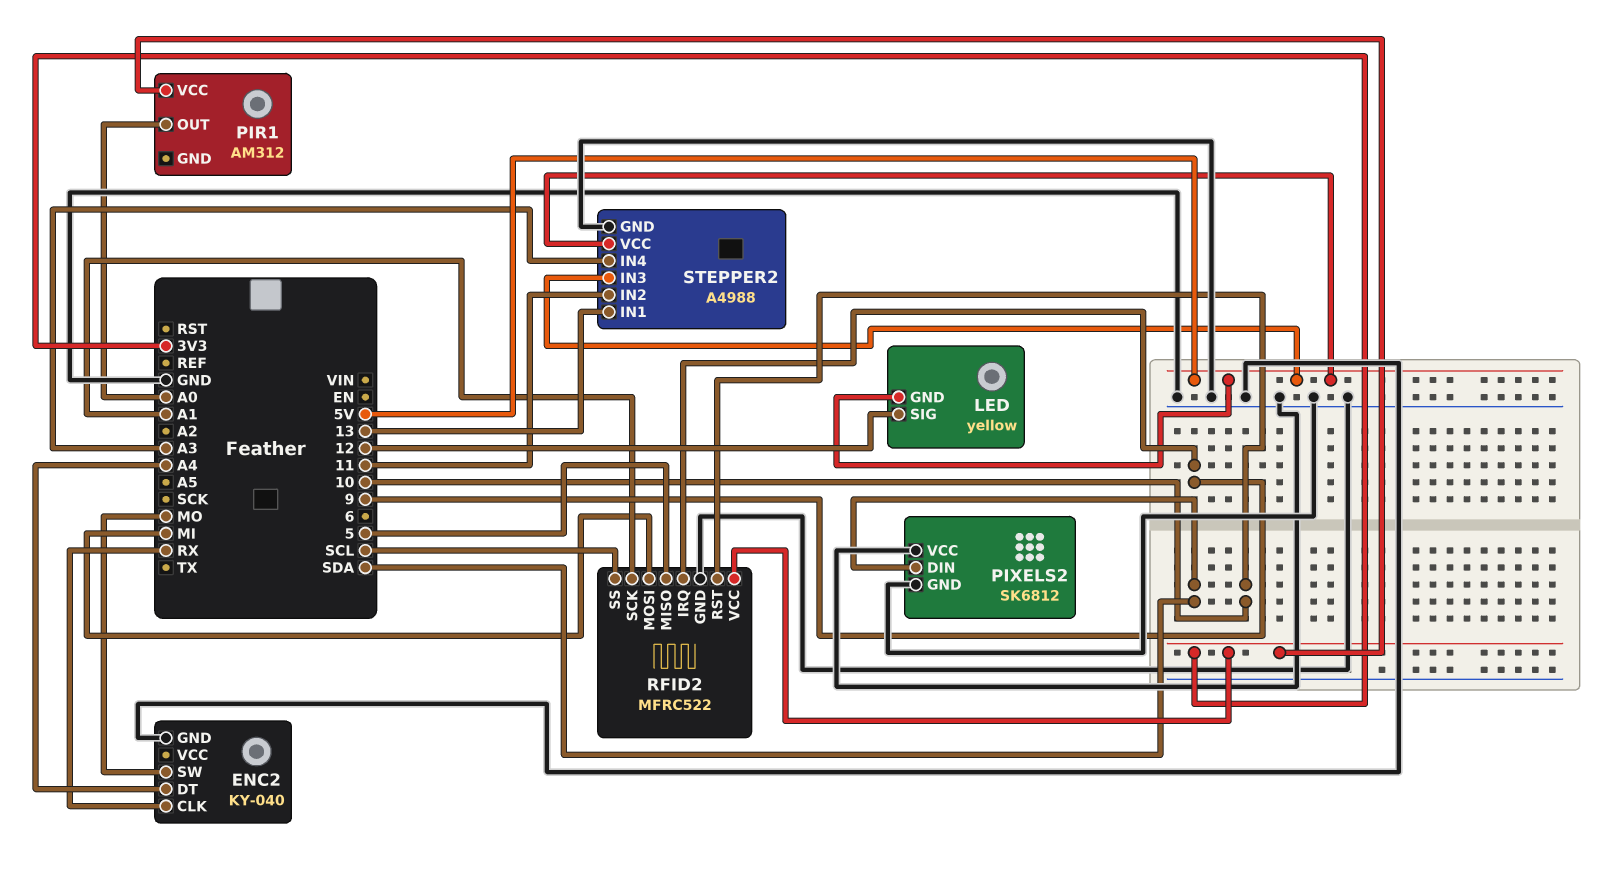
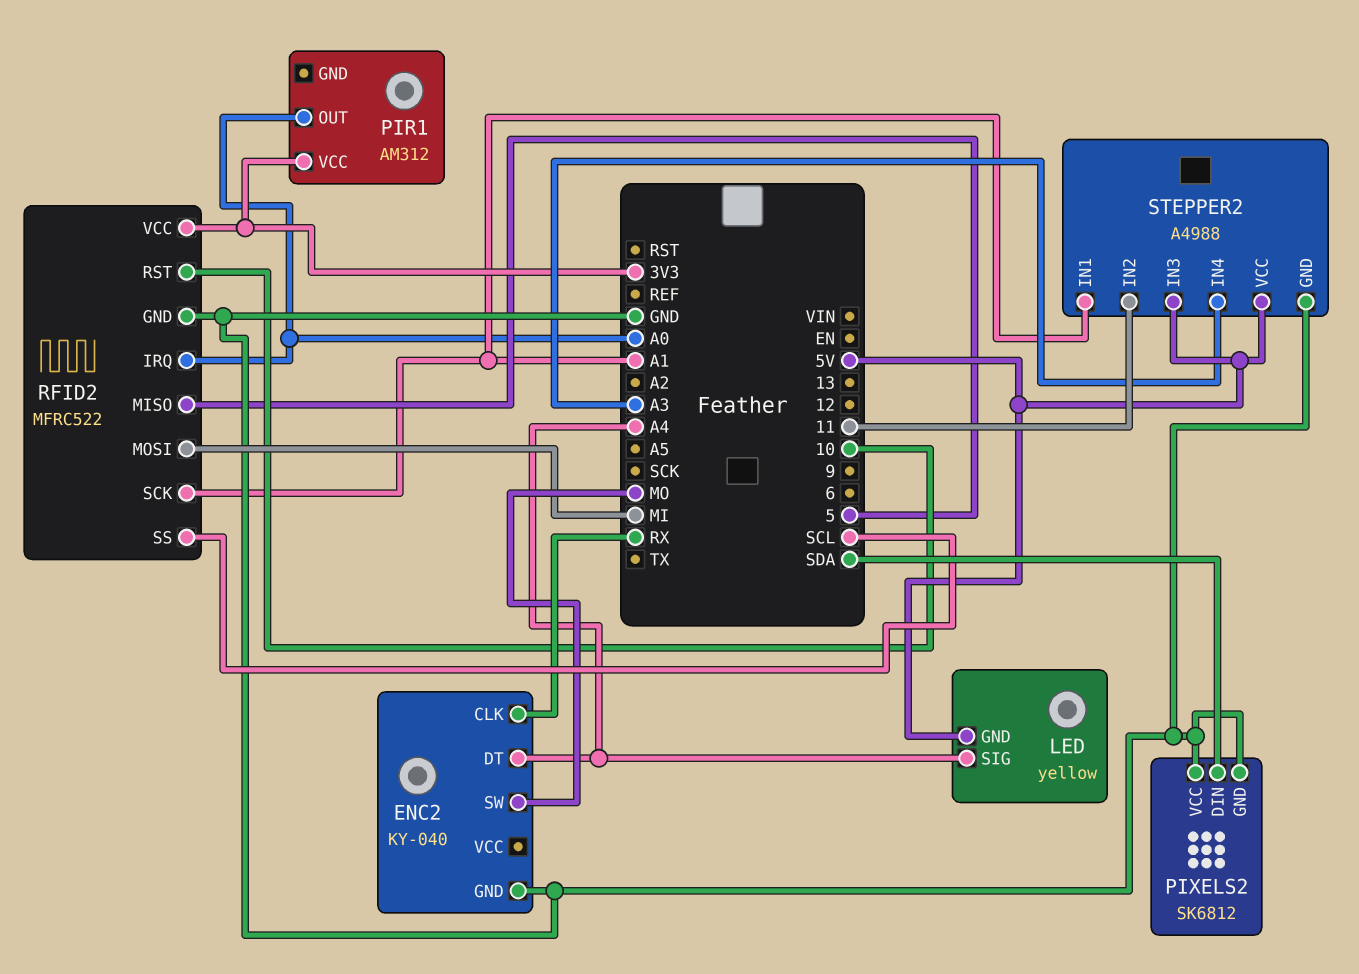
LED pin SIG: 12 -> A4
RFID2 pin IRQ: 9 -> A0
STEPPER2 pin IN1: 13 -> A1

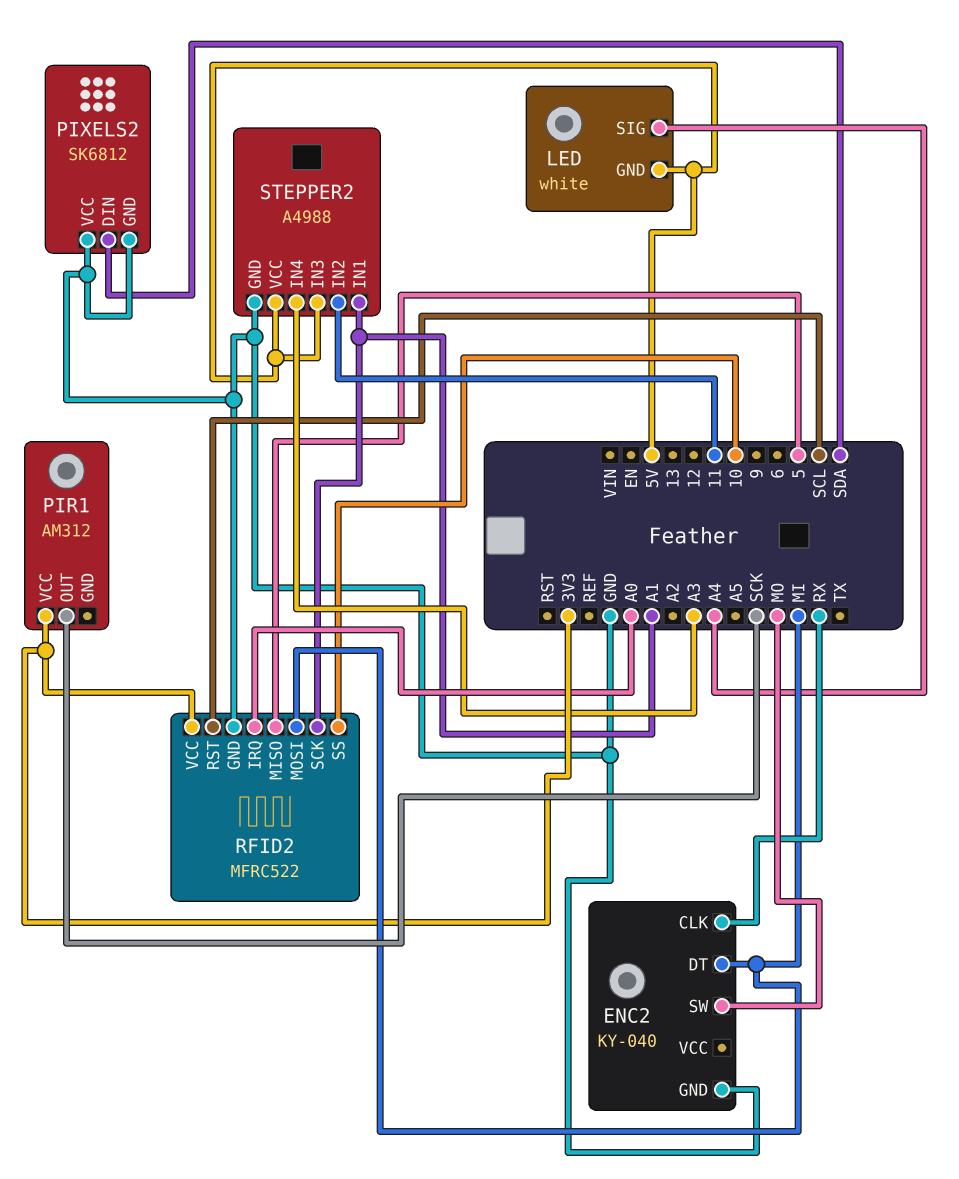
ENC2 pin DT: A4 -> MI
LED: yellow -> white
PIR1 pin OUT: A0 -> SCK
RFID2 pin RST: 10 -> SCL
RFID2 pin SS: SCL -> 10

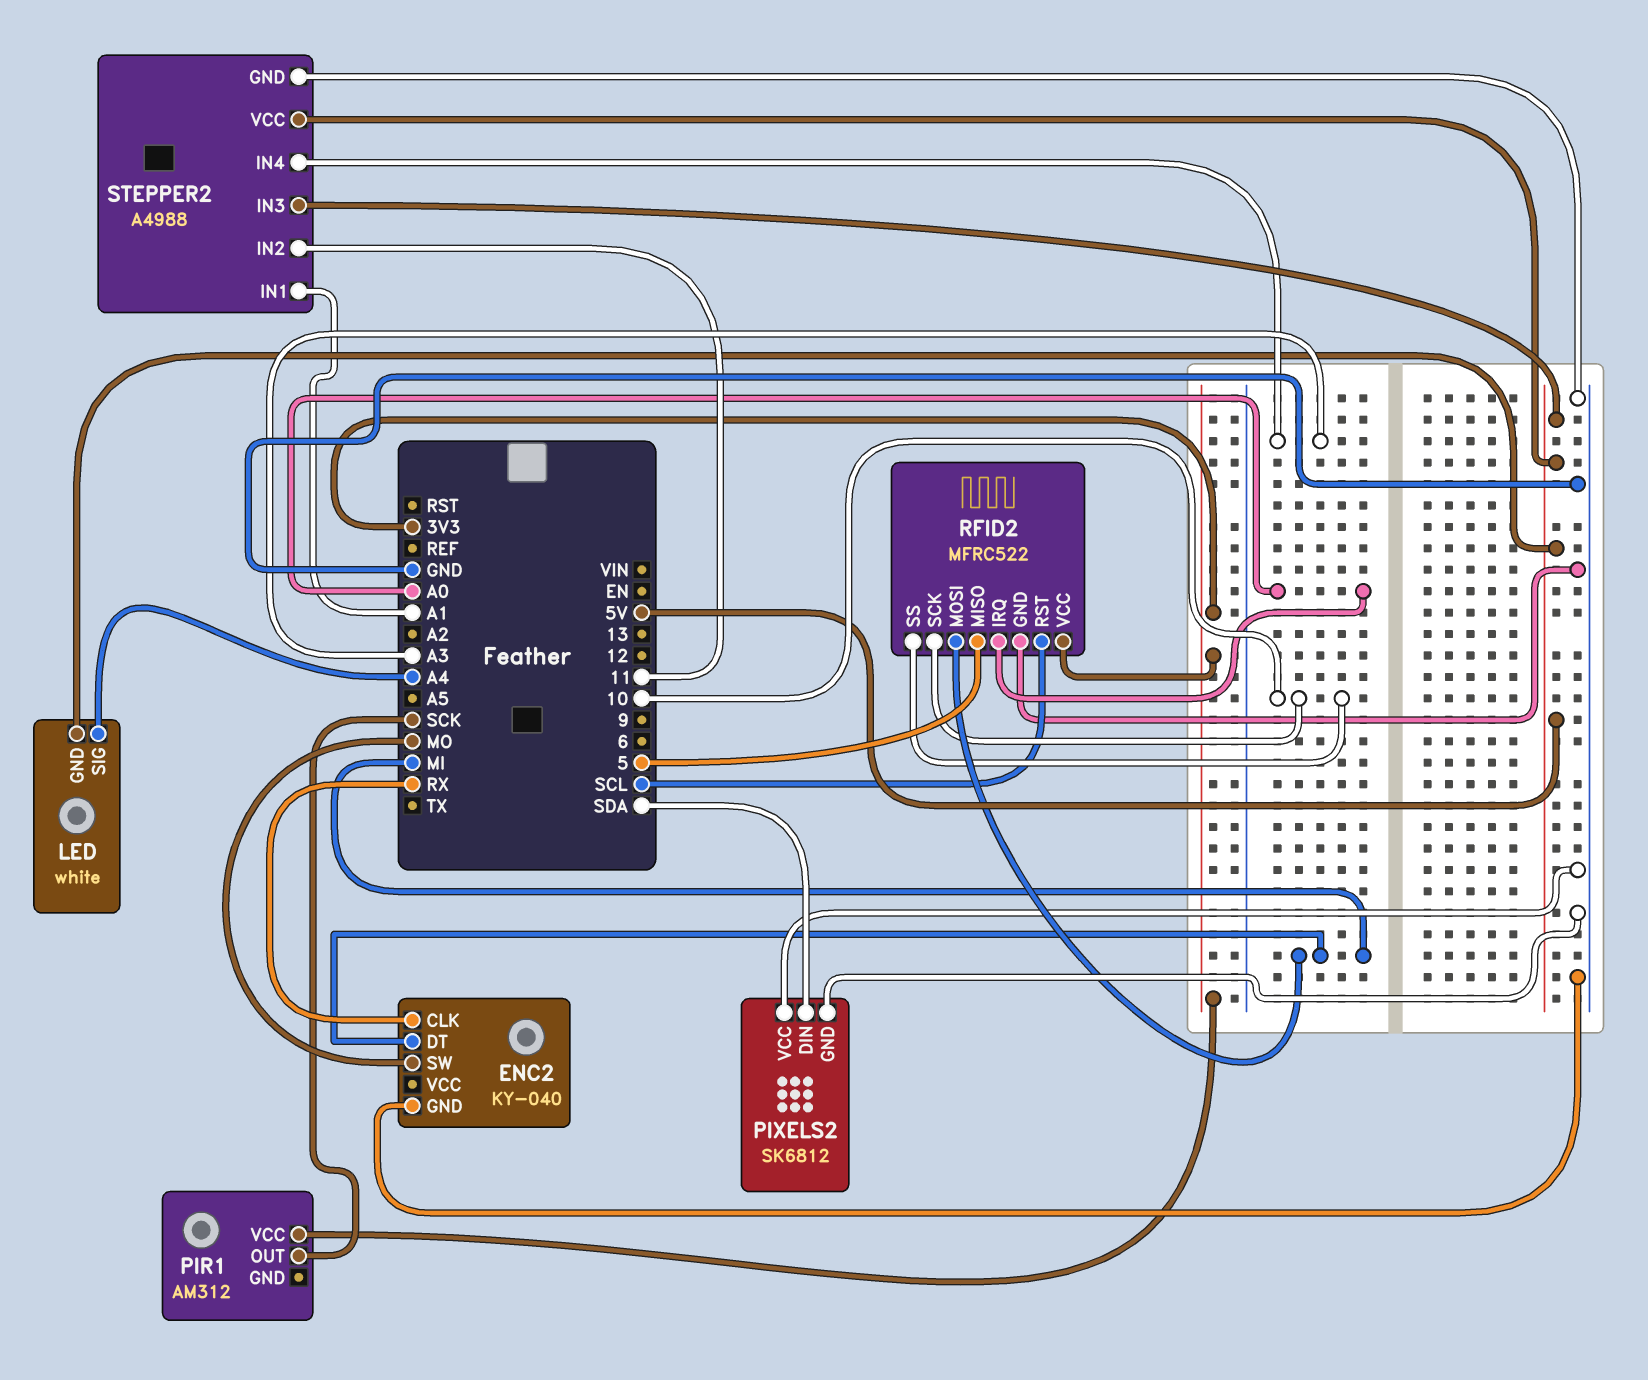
RFID2 pin SCK: A1 -> 10

